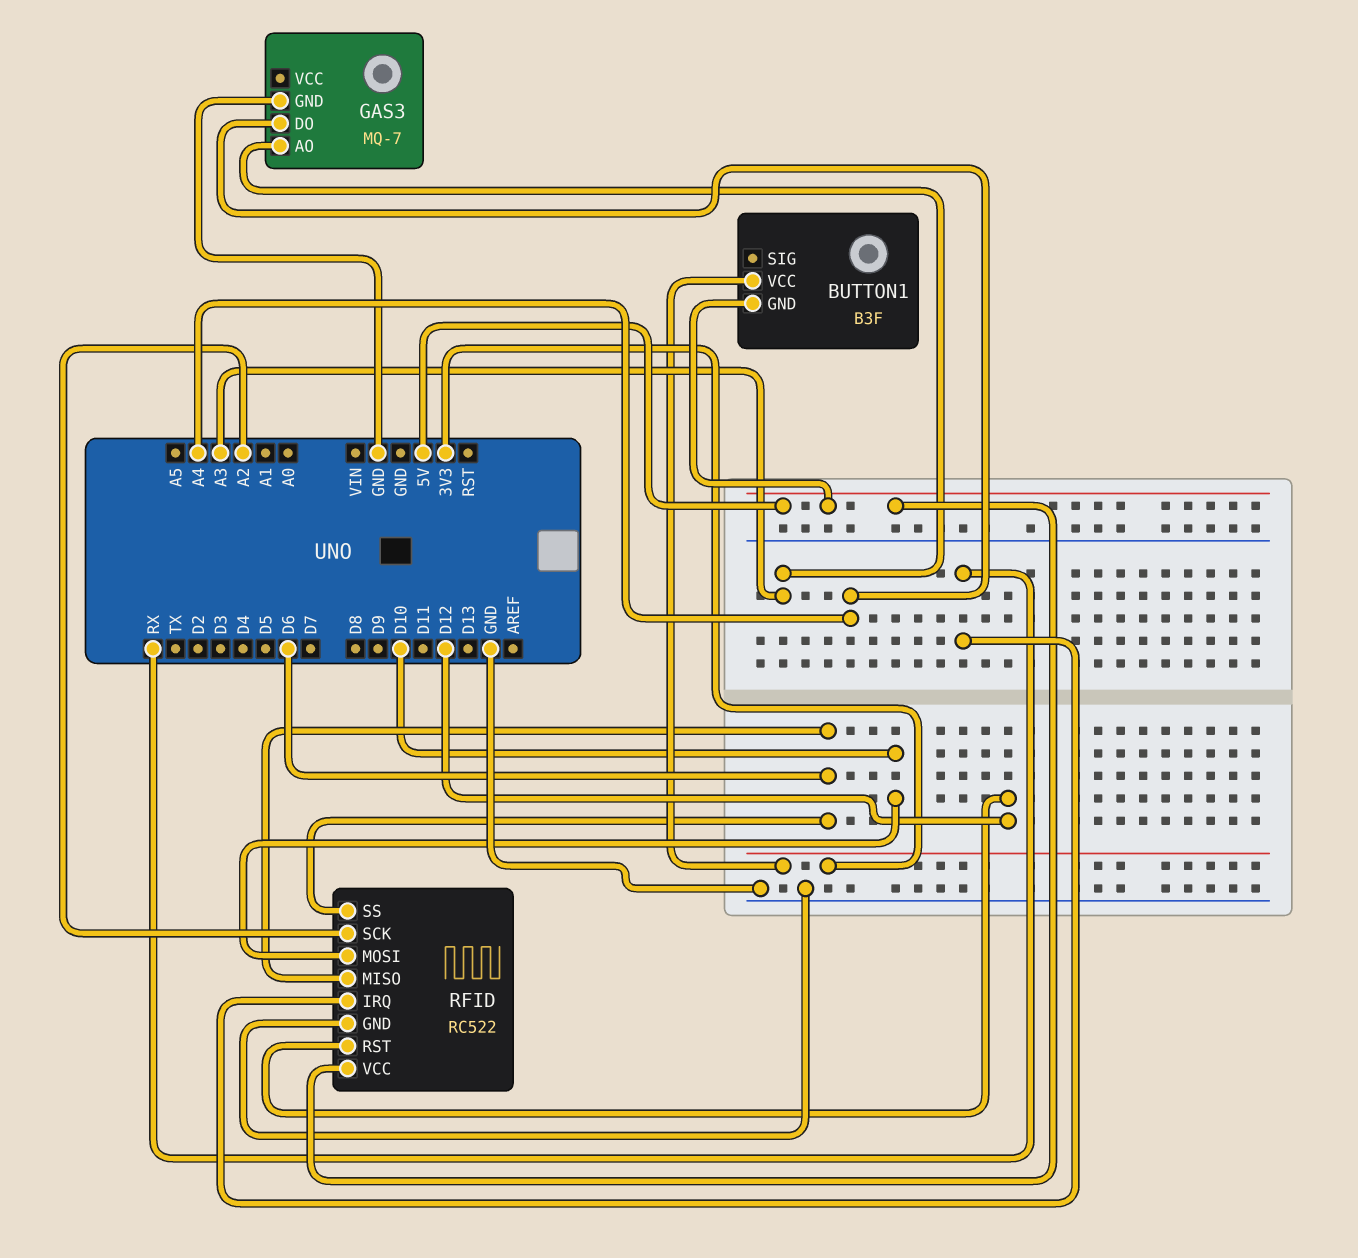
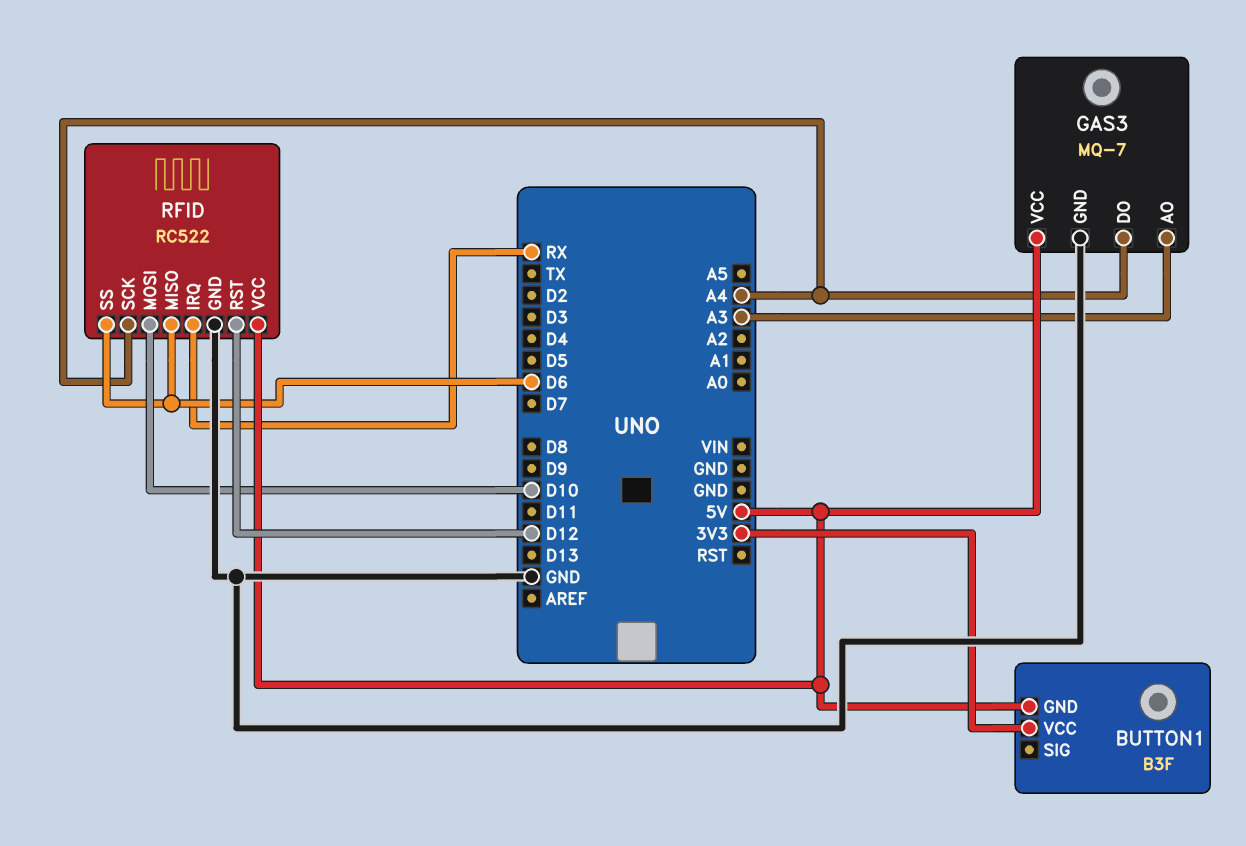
GAS3 pin VCC: none -> 5V
RFID pin SCK: A2 -> A4

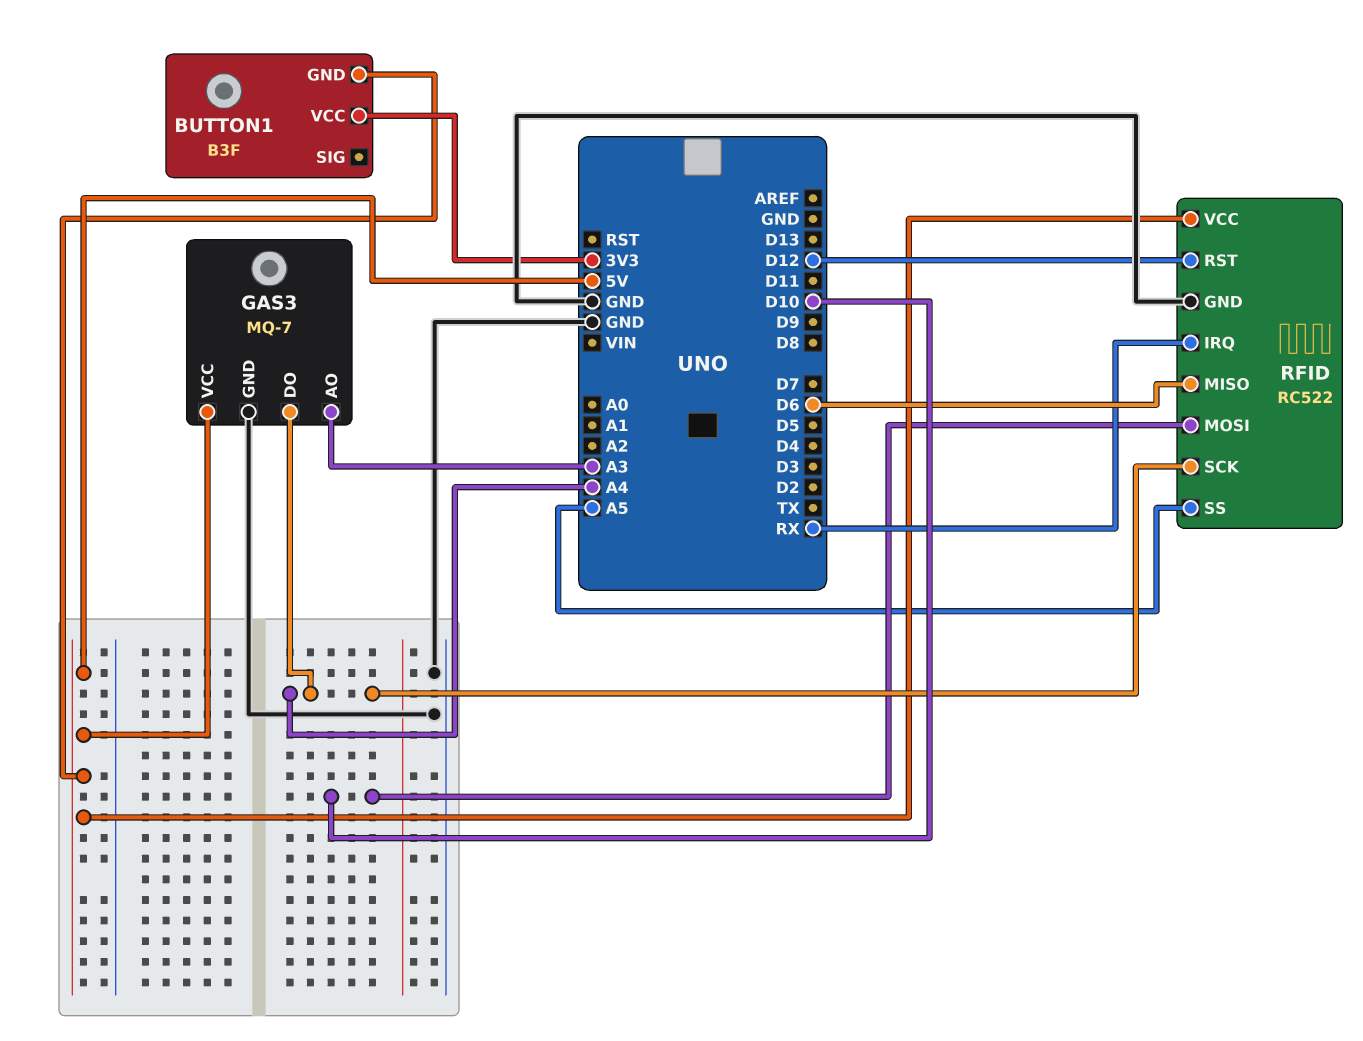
RFID pin SS: D6 -> A5

